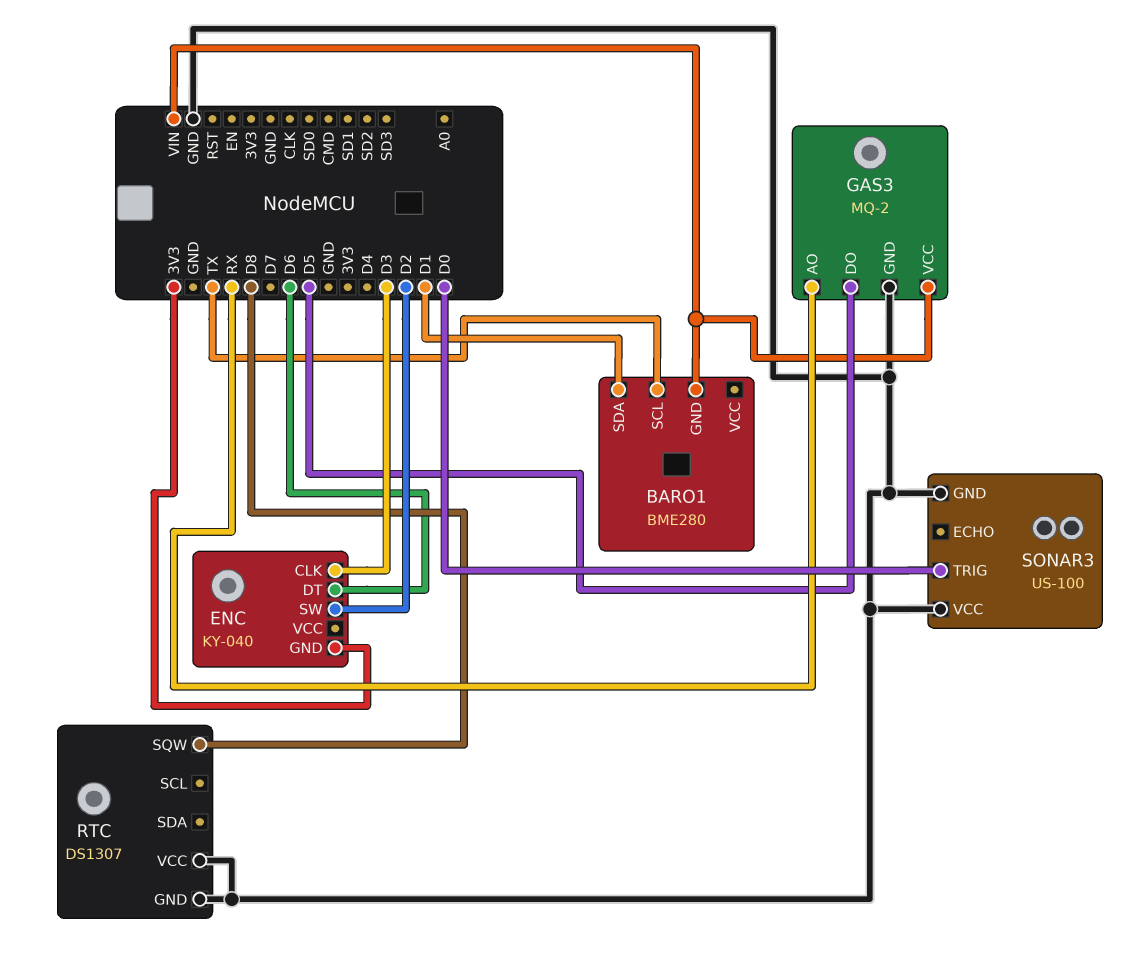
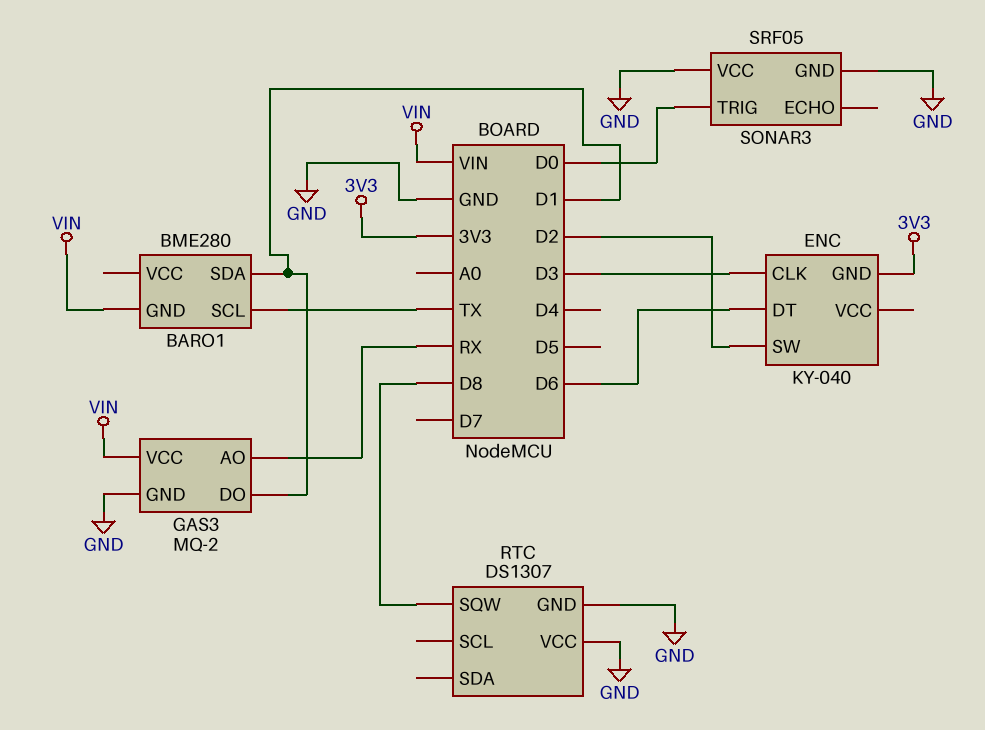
GAS3 pin DO: D5 -> D1
SONAR3: US-100 -> SRF05

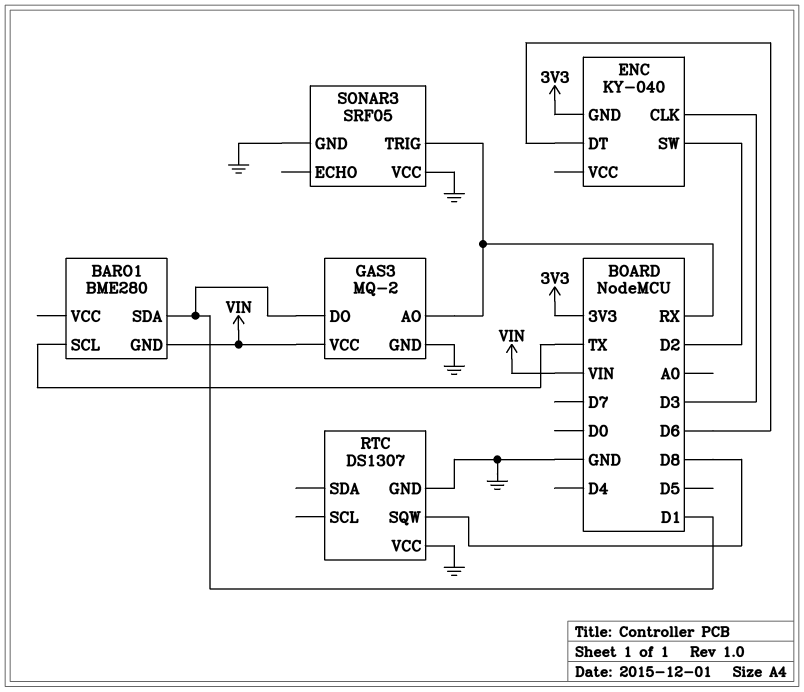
SONAR3 pin TRIG: D0 -> RX

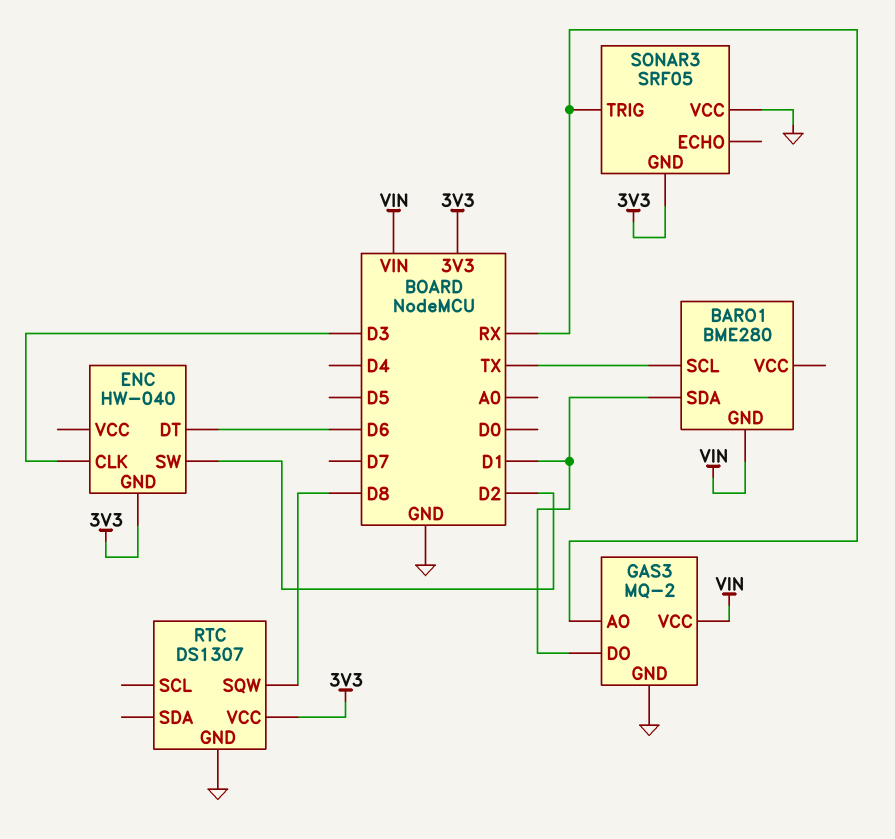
ENC: KY-040 -> HW-040
RTC pin VCC: GND -> 3V3
SONAR3 pin GND: GND -> 3V3

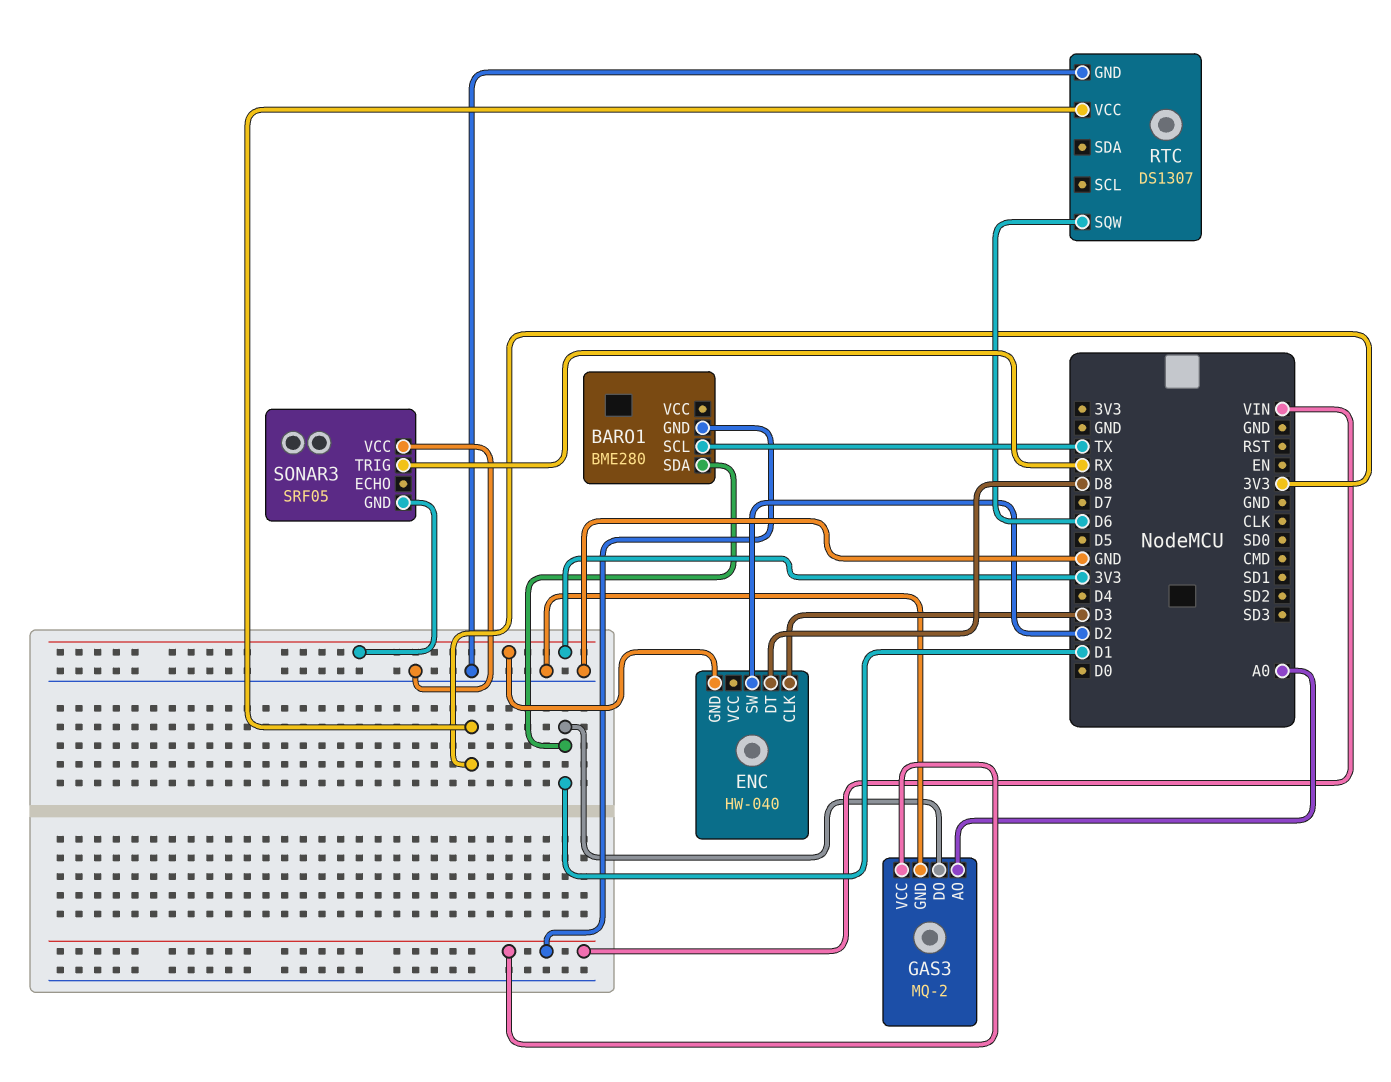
ENC pin DT: D6 -> D8
GAS3 pin AO: RX -> A0
RTC pin SQW: D8 -> D6

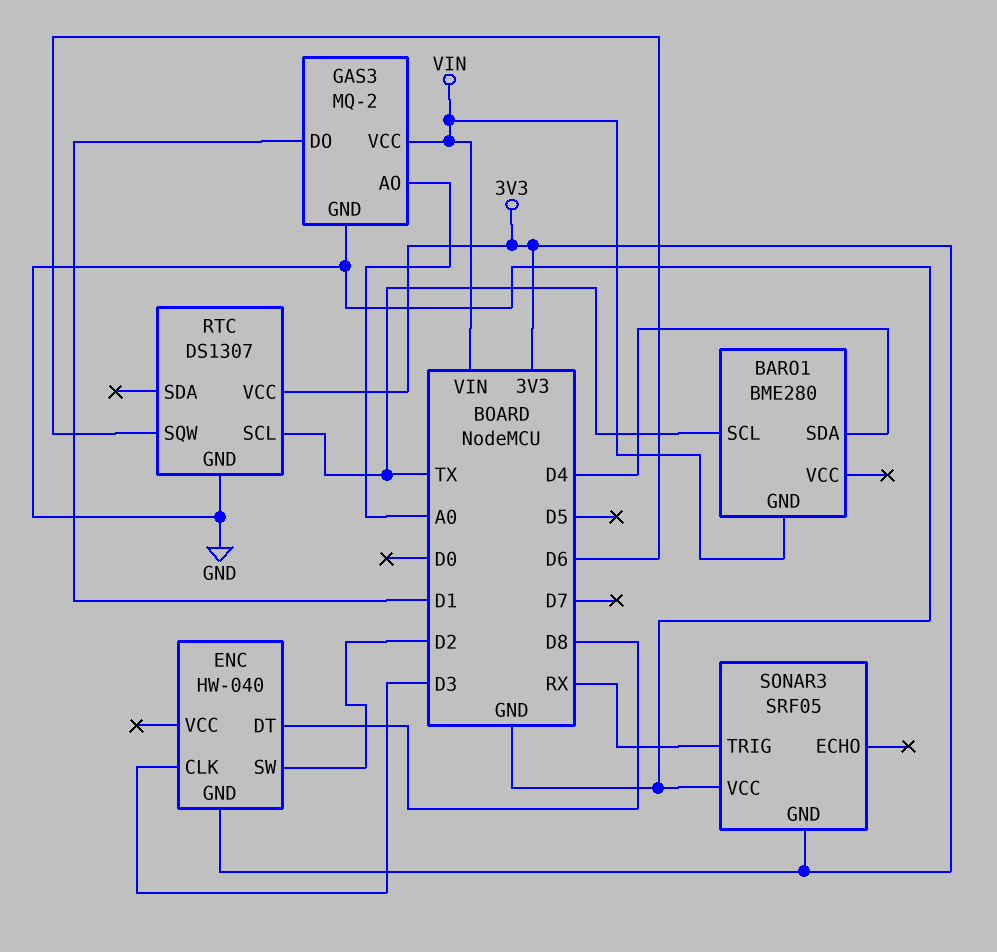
BARO1 pin SDA: D1 -> D4
RTC pin SCL: none -> TX

